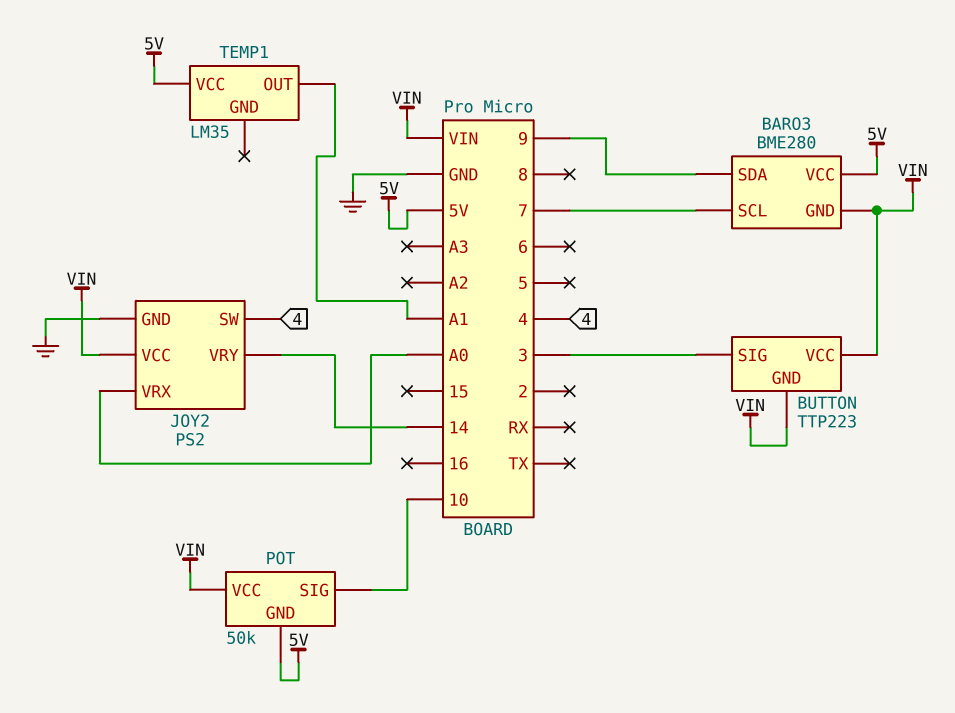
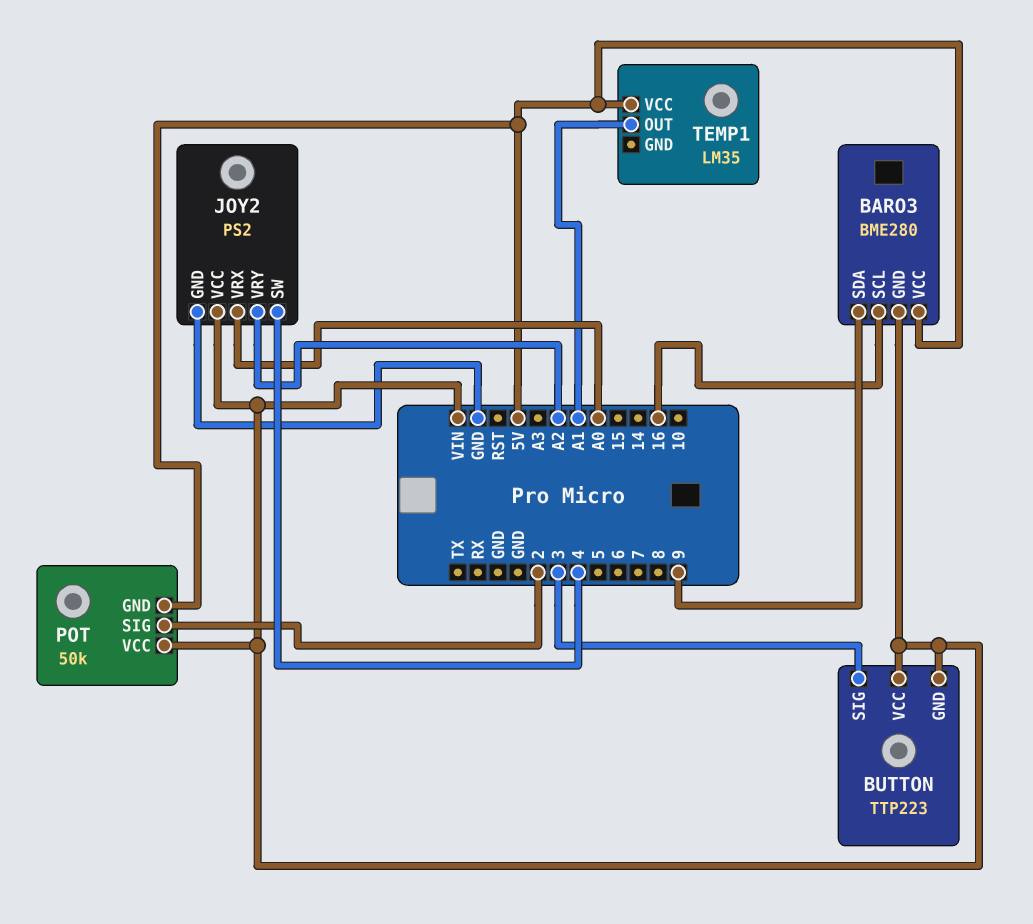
BARO3 pin SCL: 7 -> 16
JOY2 pin VRY: 14 -> A2
POT pin SIG: 10 -> 2

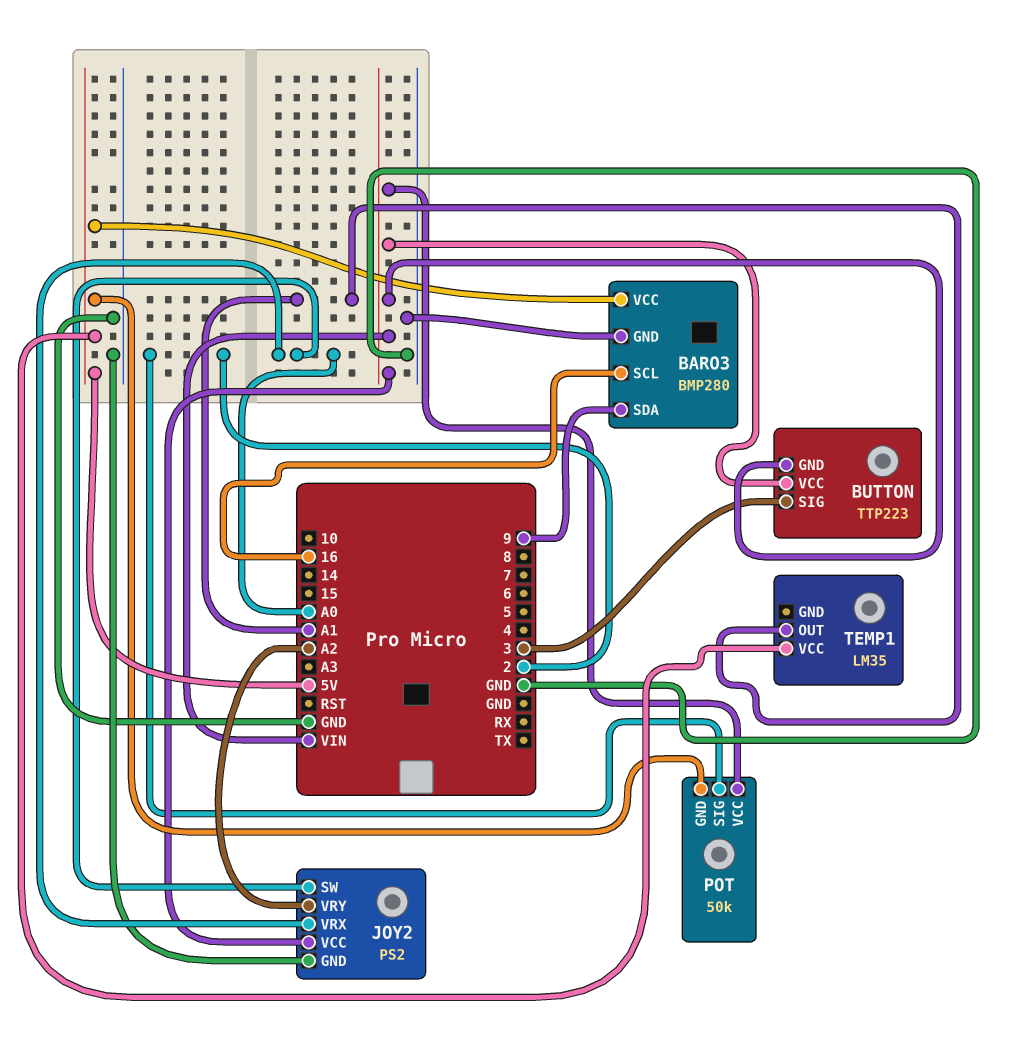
BARO3: BME280 -> BMP280
BARO3 pin GND: VIN -> GND
JOY2 pin SW: 4 -> A0

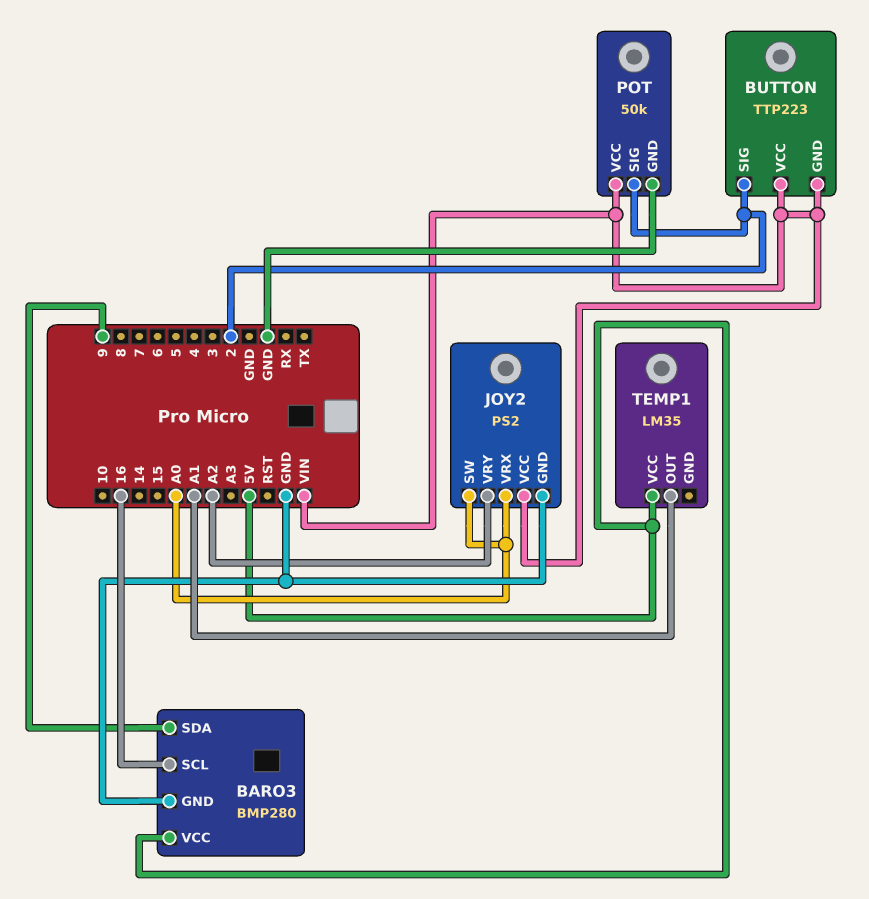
BUTTON pin SIG: 3 -> 2
POT pin GND: 5V -> GND

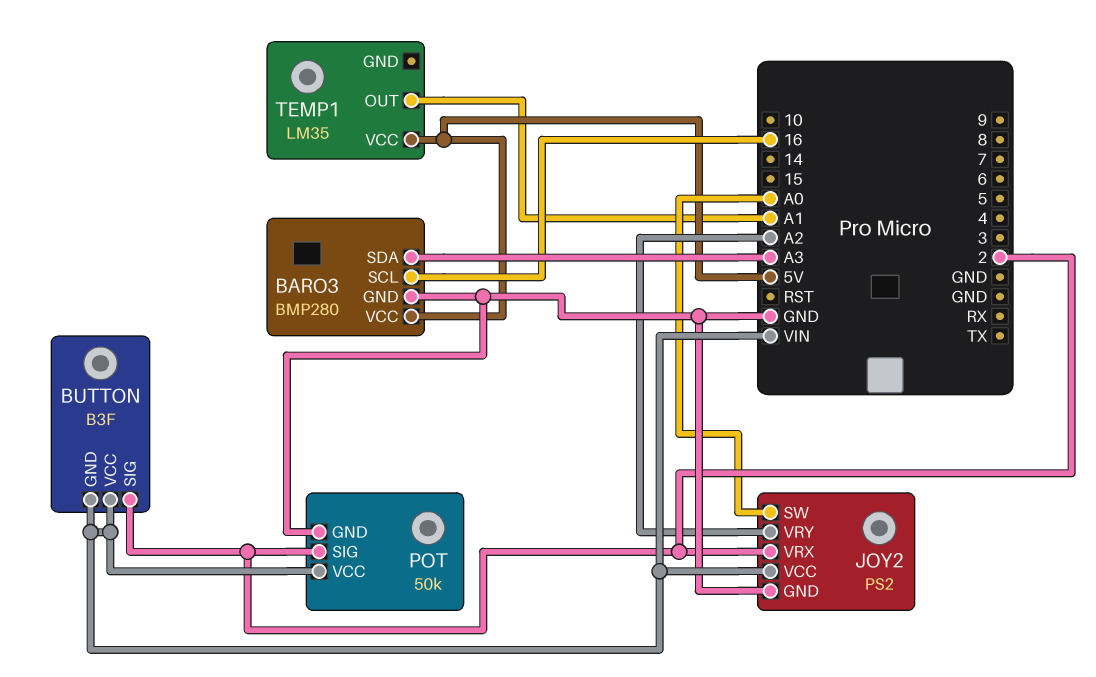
BARO3 pin SDA: 9 -> A3
BUTTON: TTP223 -> B3F
JOY2 pin VRX: A0 -> 2

